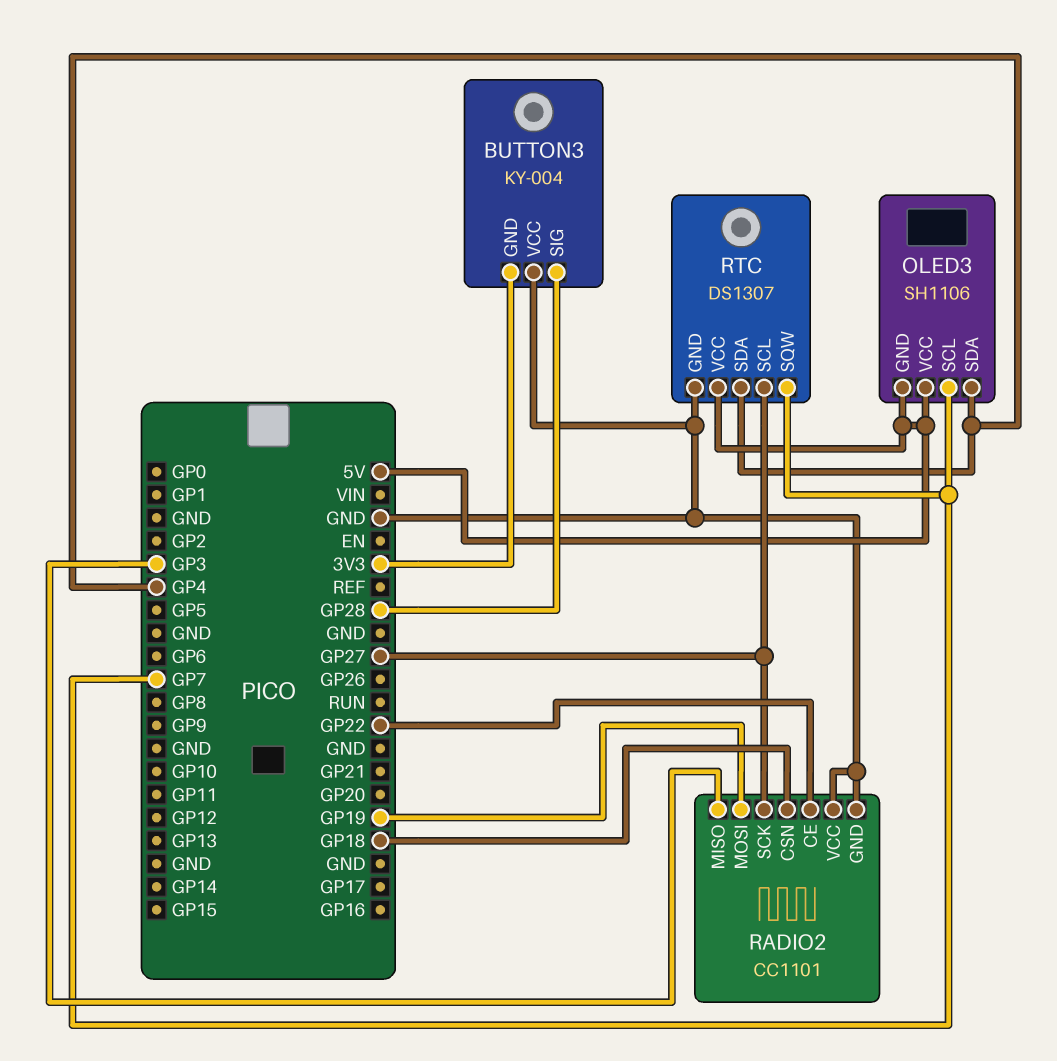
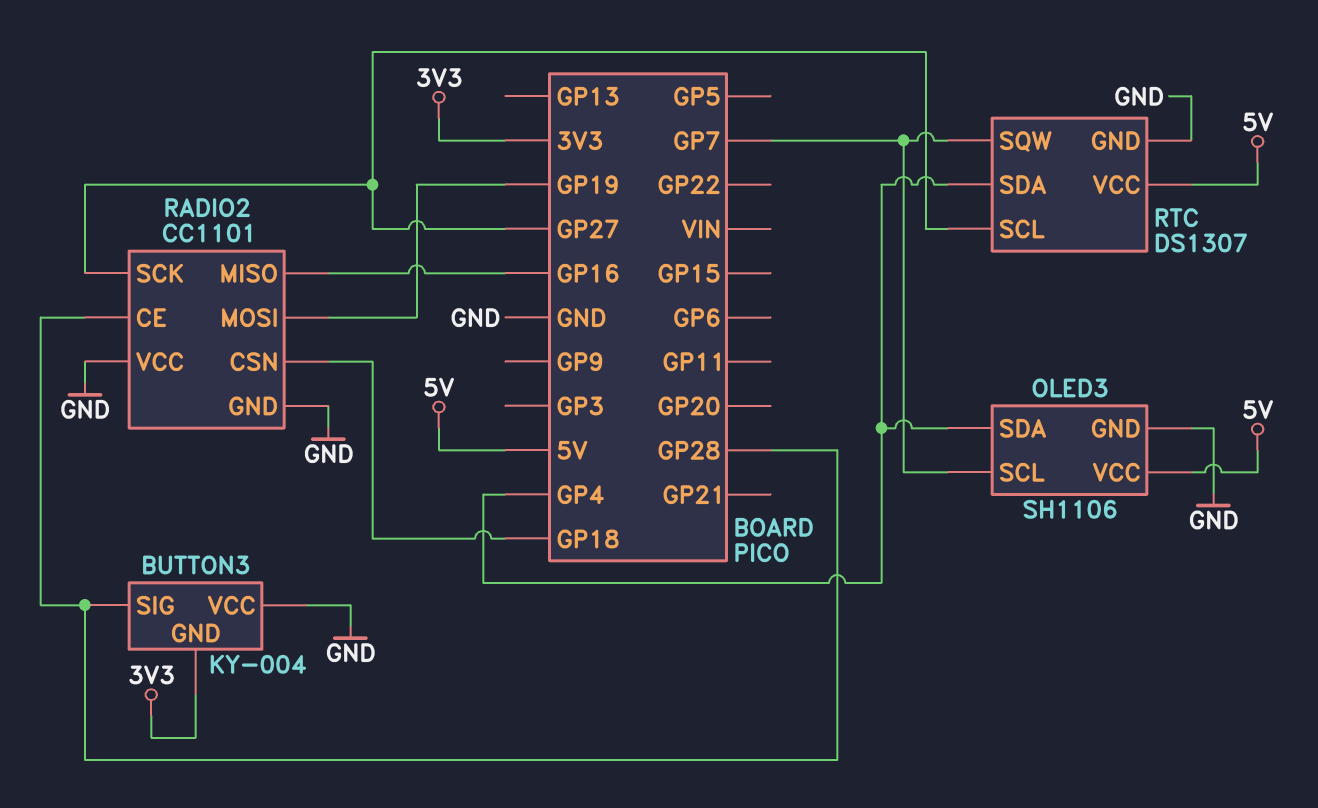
OLED3 pin GND: 5V -> GND
RADIO2 pin CE: GP22 -> GP28
RADIO2 pin MISO: GP3 -> GP16

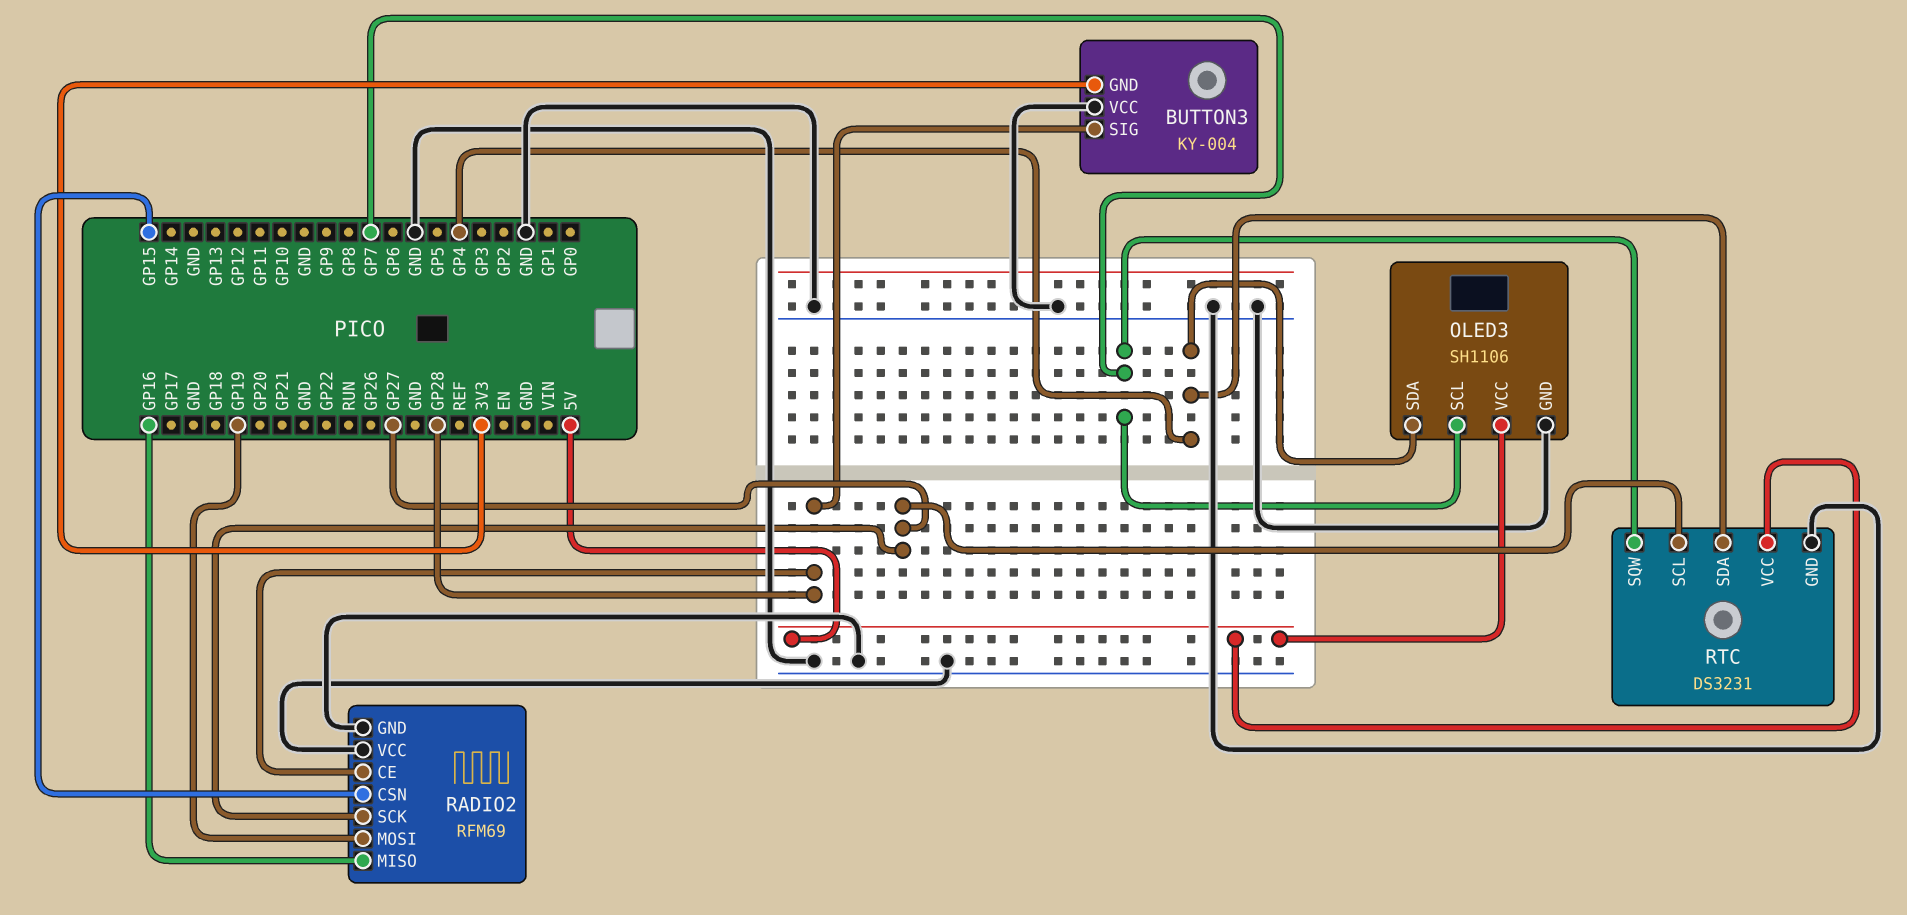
RADIO2: CC1101 -> RFM69
RADIO2 pin CSN: GP18 -> GP15
RTC: DS1307 -> DS3231

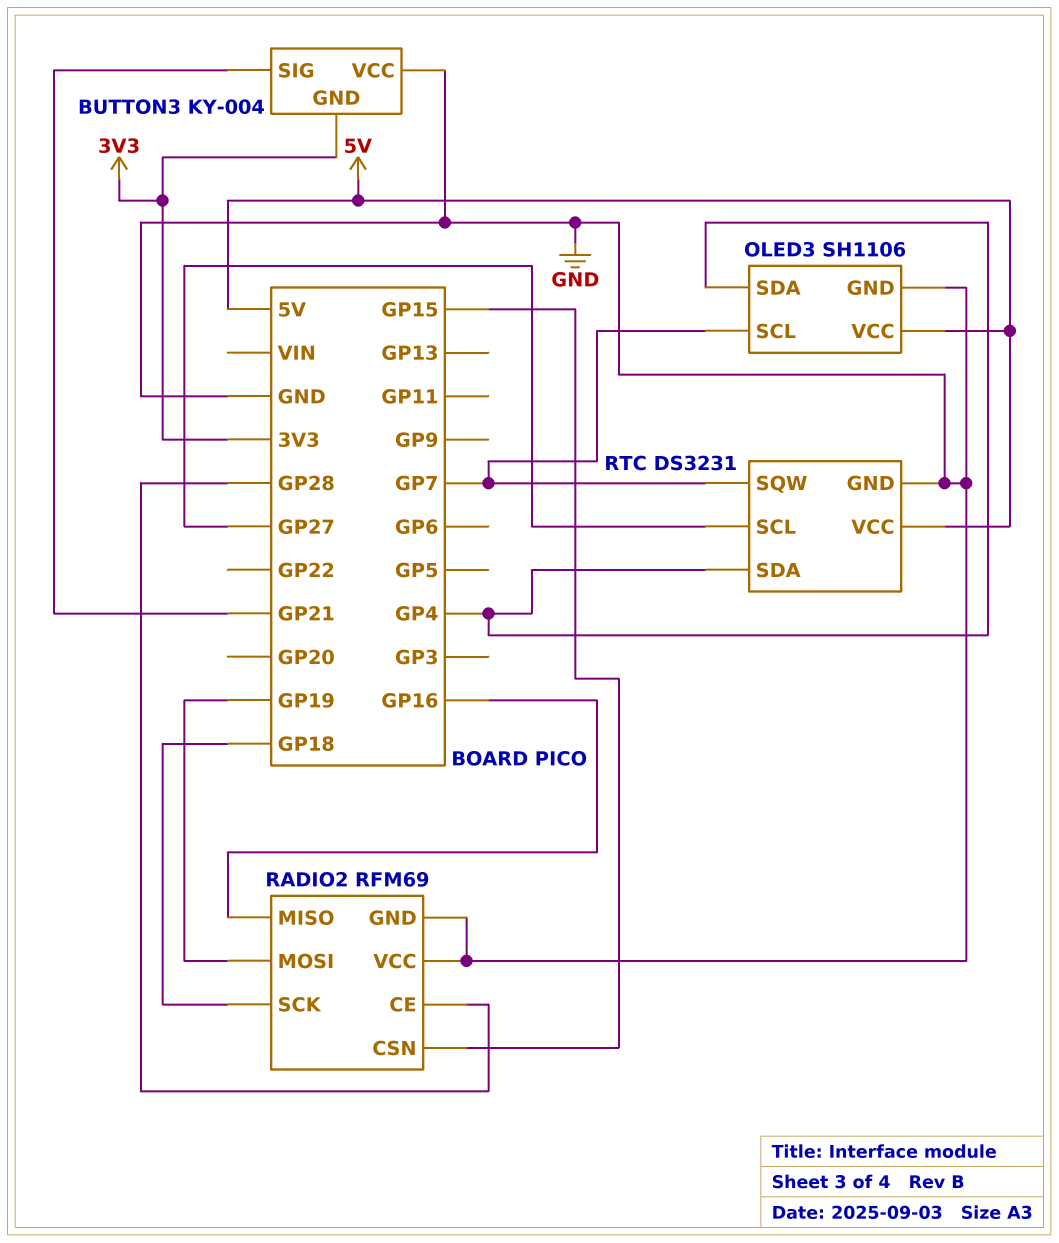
BUTTON3 pin SIG: GP28 -> GP21
RADIO2 pin SCK: GP27 -> GP18

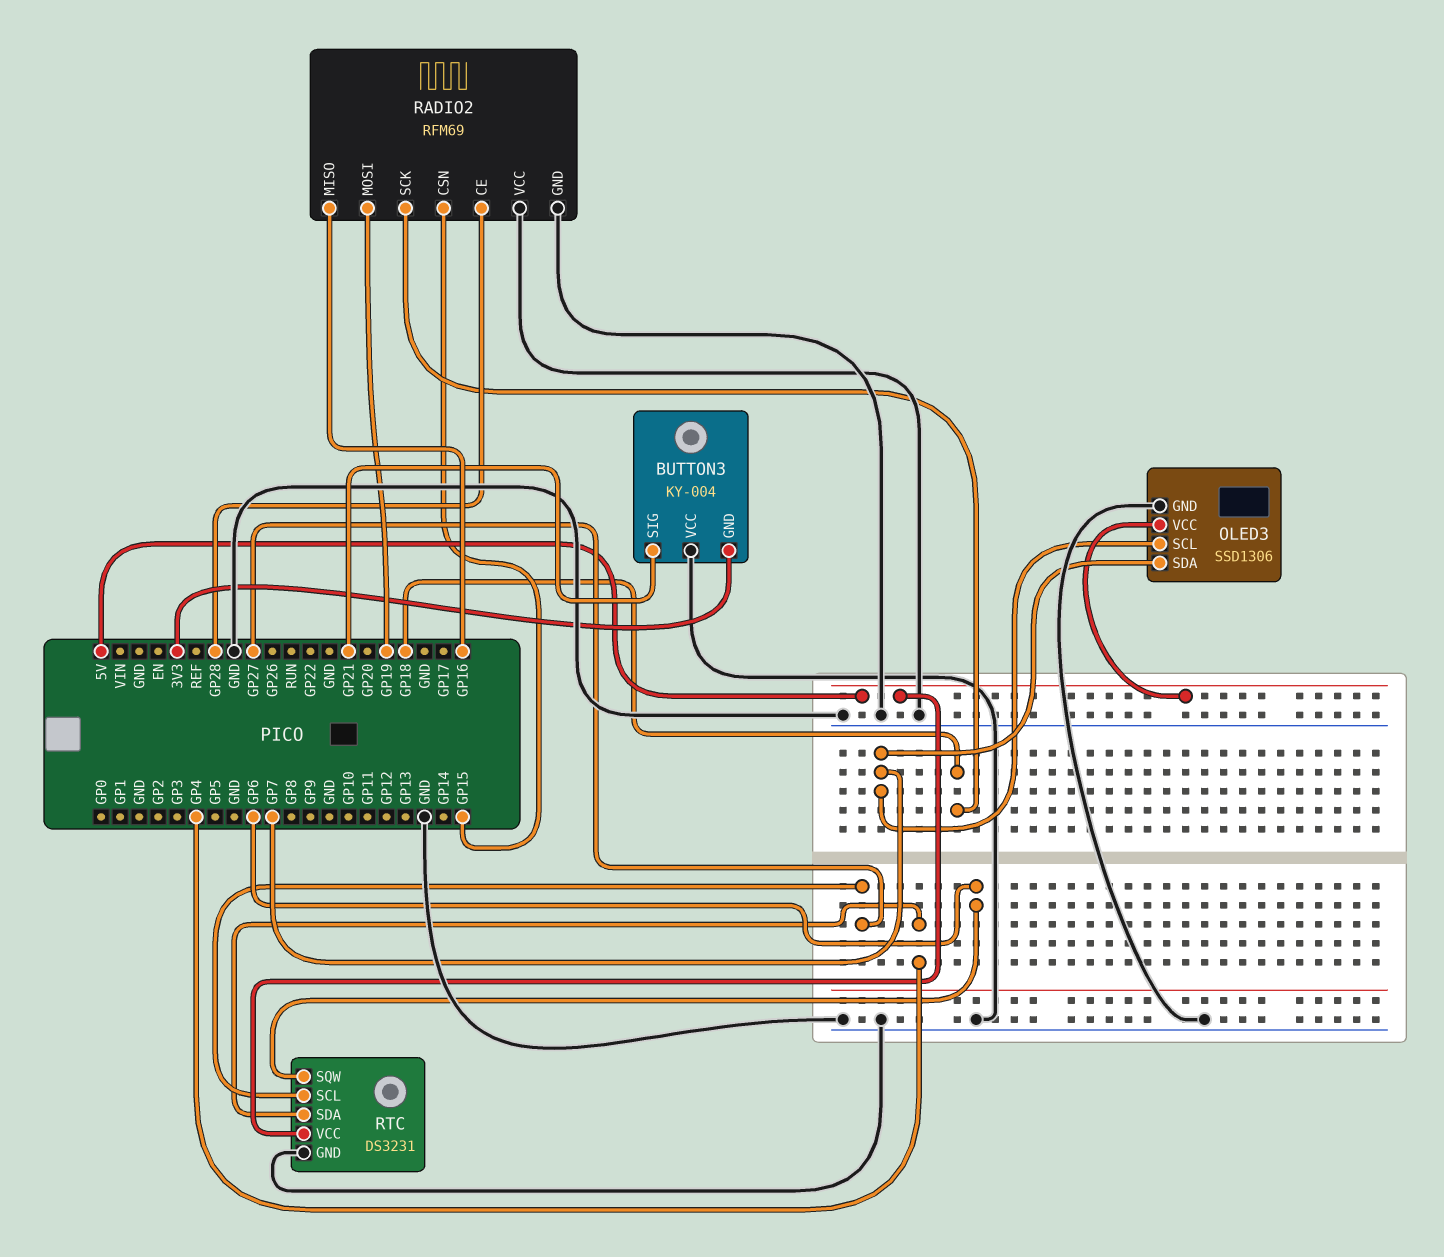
OLED3: SH1106 -> SSD1306
OLED3 pin SDA: GP4 -> GP7
RTC pin SQW: GP7 -> GP6

